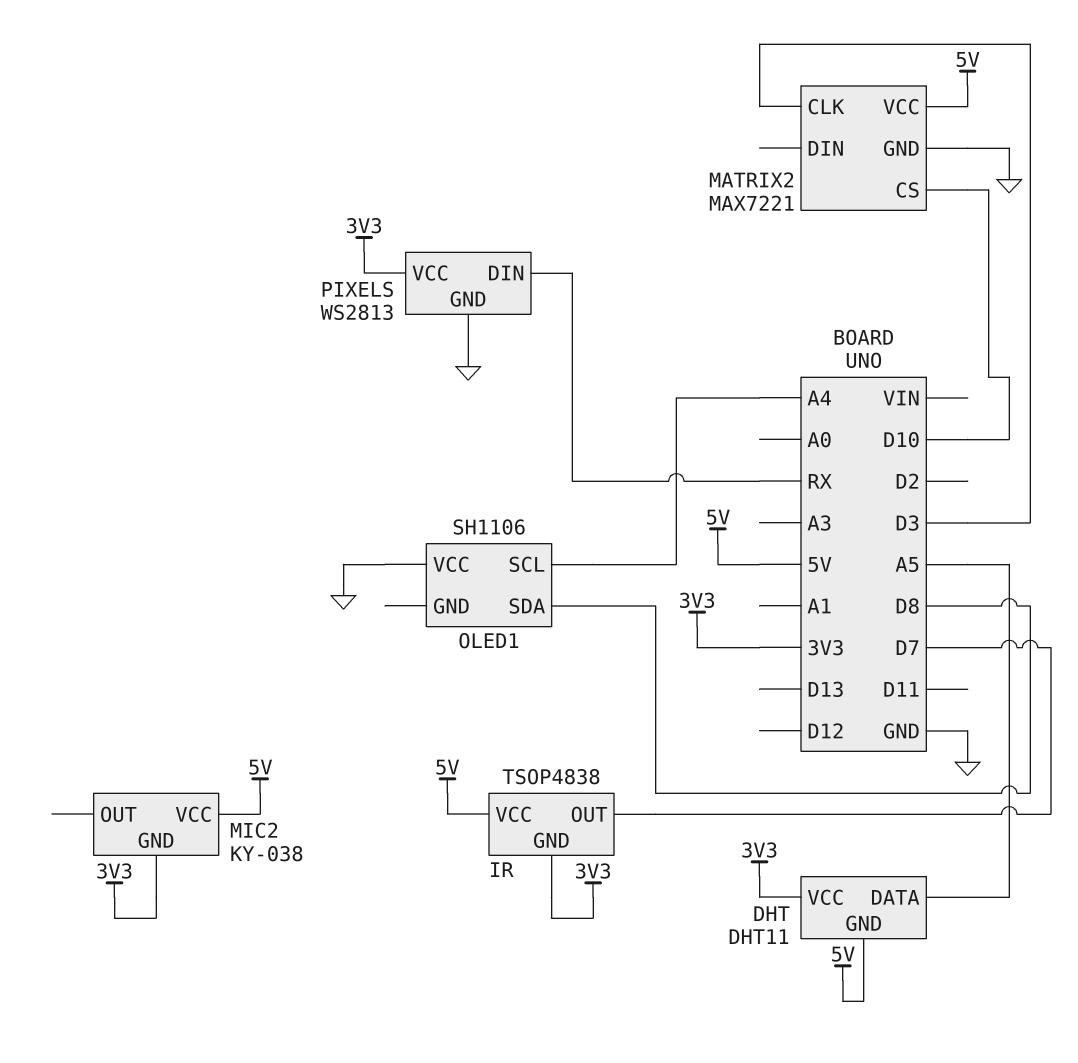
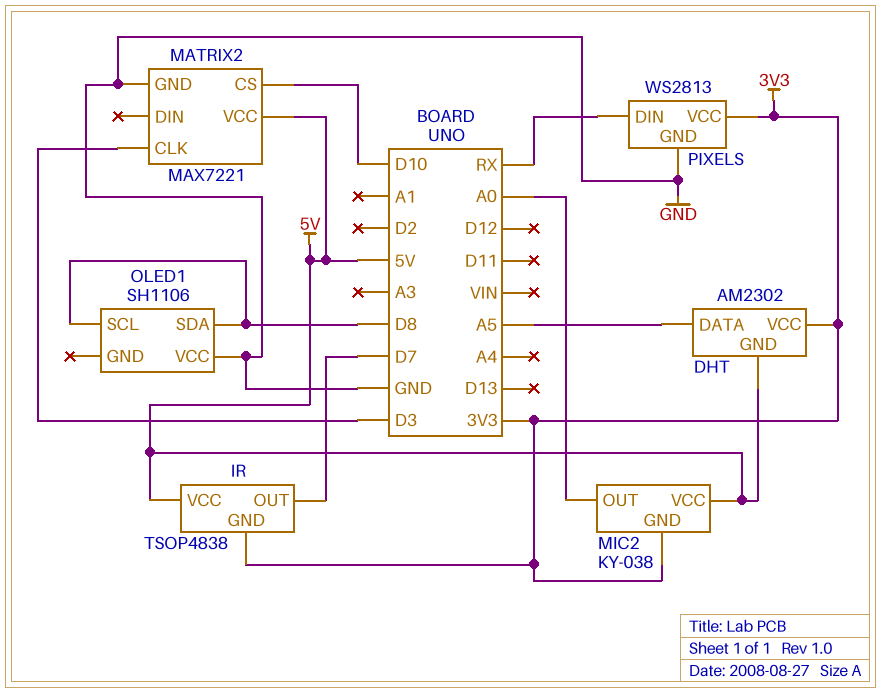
DHT: DHT11 -> AM2302
MIC2 pin OUT: none -> A0
OLED1 pin SCL: A4 -> D8

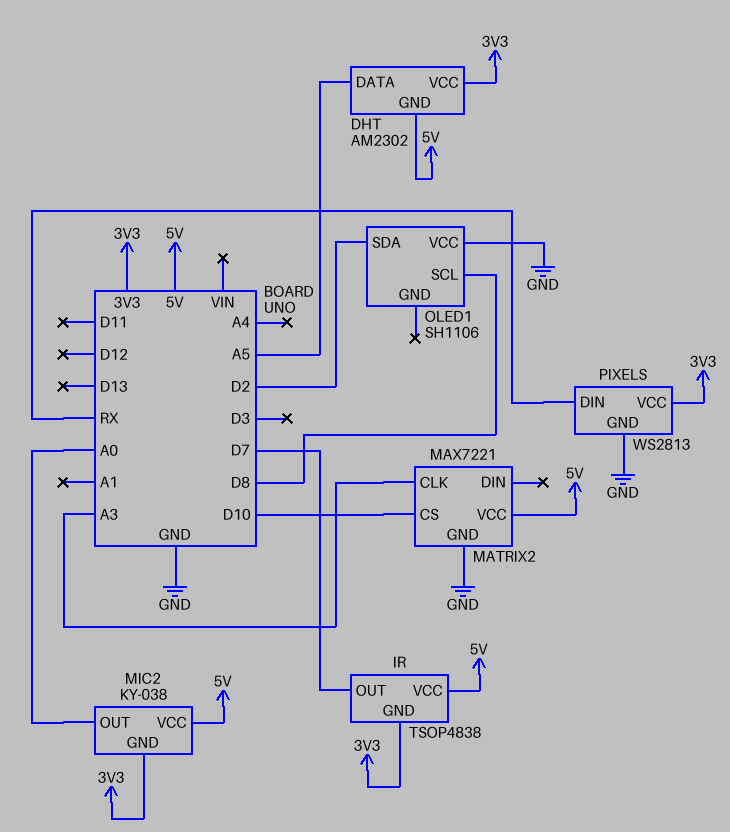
MATRIX2 pin CLK: D3 -> A3
OLED1 pin SDA: D8 -> D2

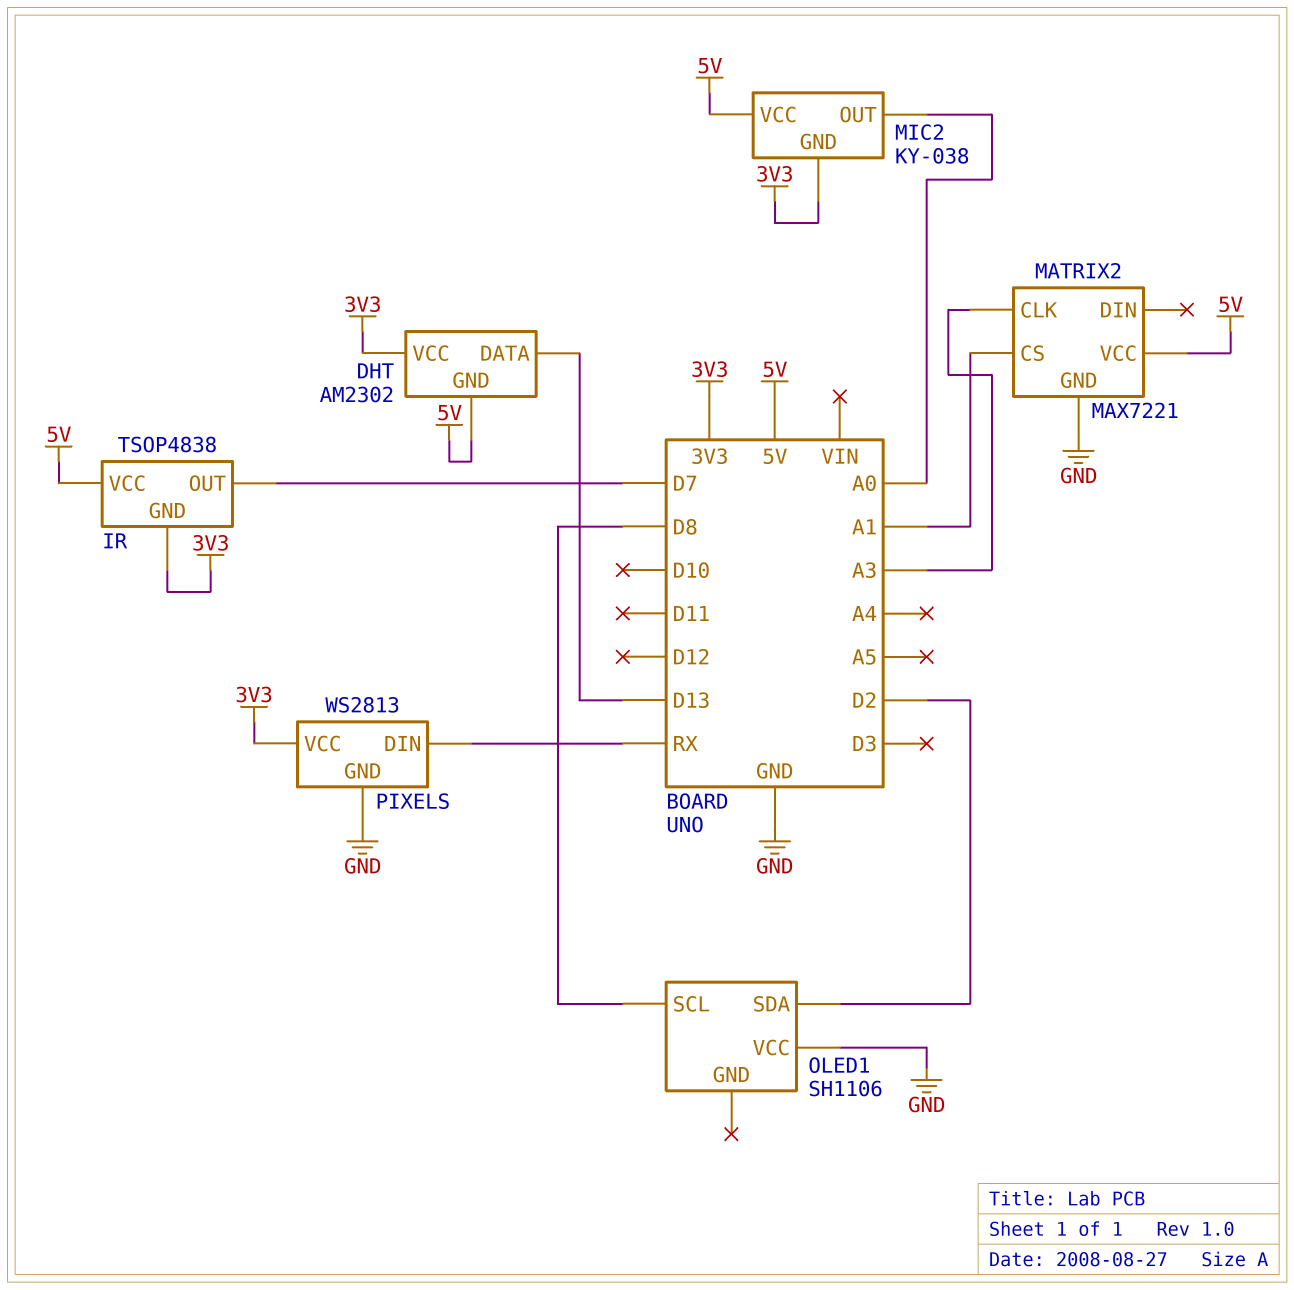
DHT pin DATA: A5 -> D13
MATRIX2 pin CS: D10 -> A1

